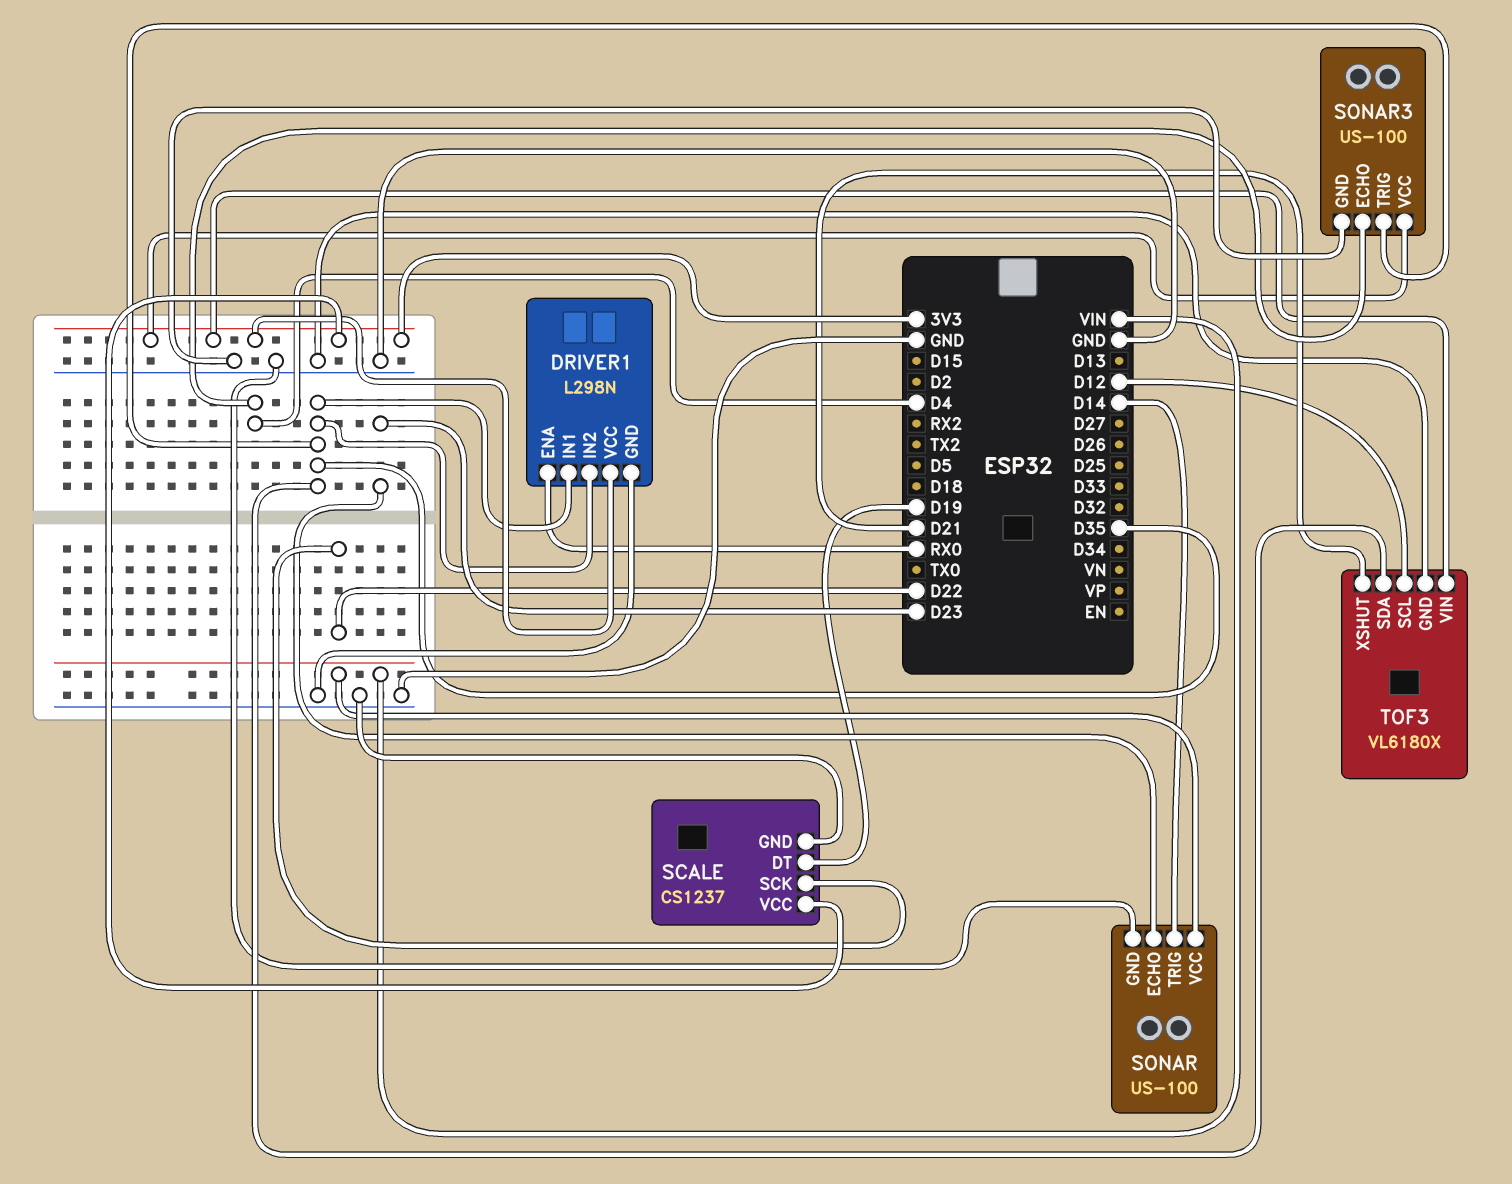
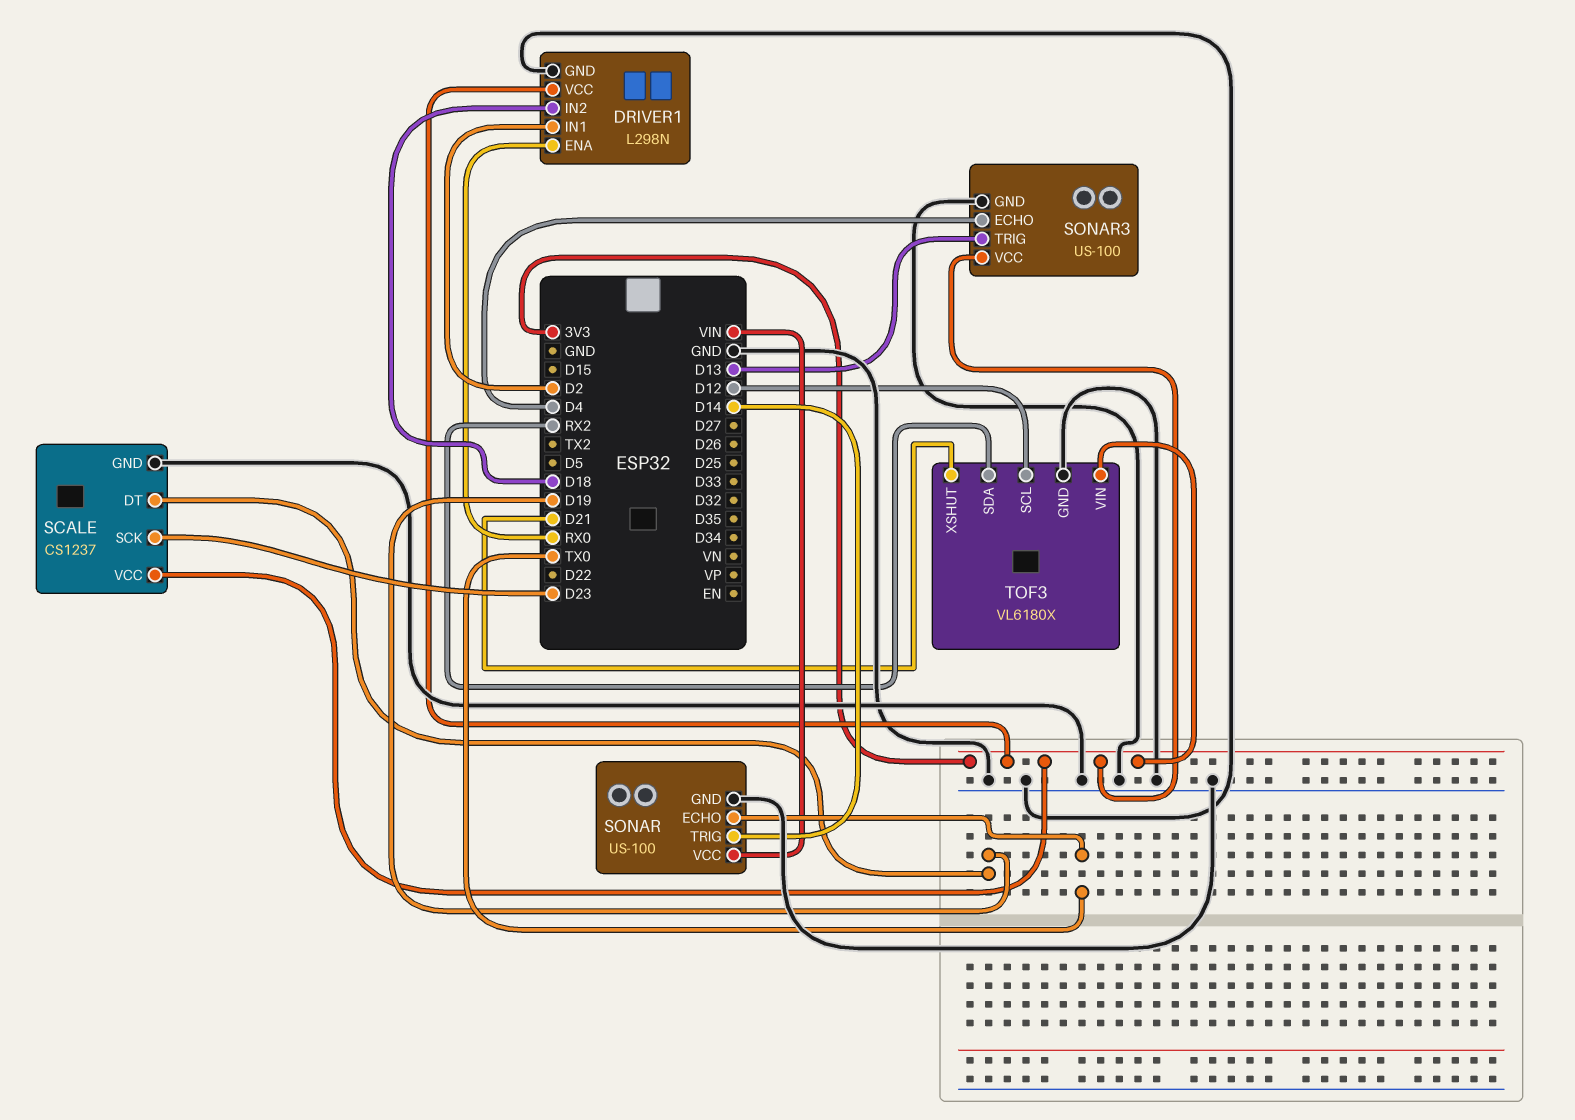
DRIVER1 pin IN1: D35 -> D2
DRIVER1 pin IN2: D35 -> D18
SCALE pin SCK: D22 -> D23
SONAR pin ECHO: D23 -> TX0
SONAR3 pin TRIG: D35 -> D13
TOF3 pin SDA: D35 -> RX2

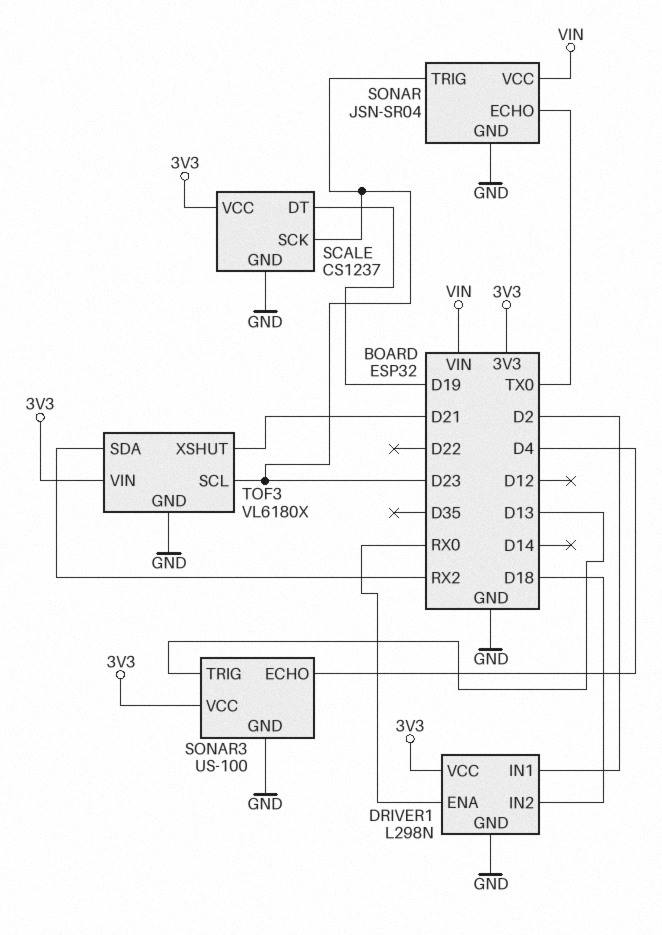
SONAR: US-100 -> JSN-SR04
SONAR pin TRIG: D14 -> D23
TOF3 pin SCL: D12 -> D23

